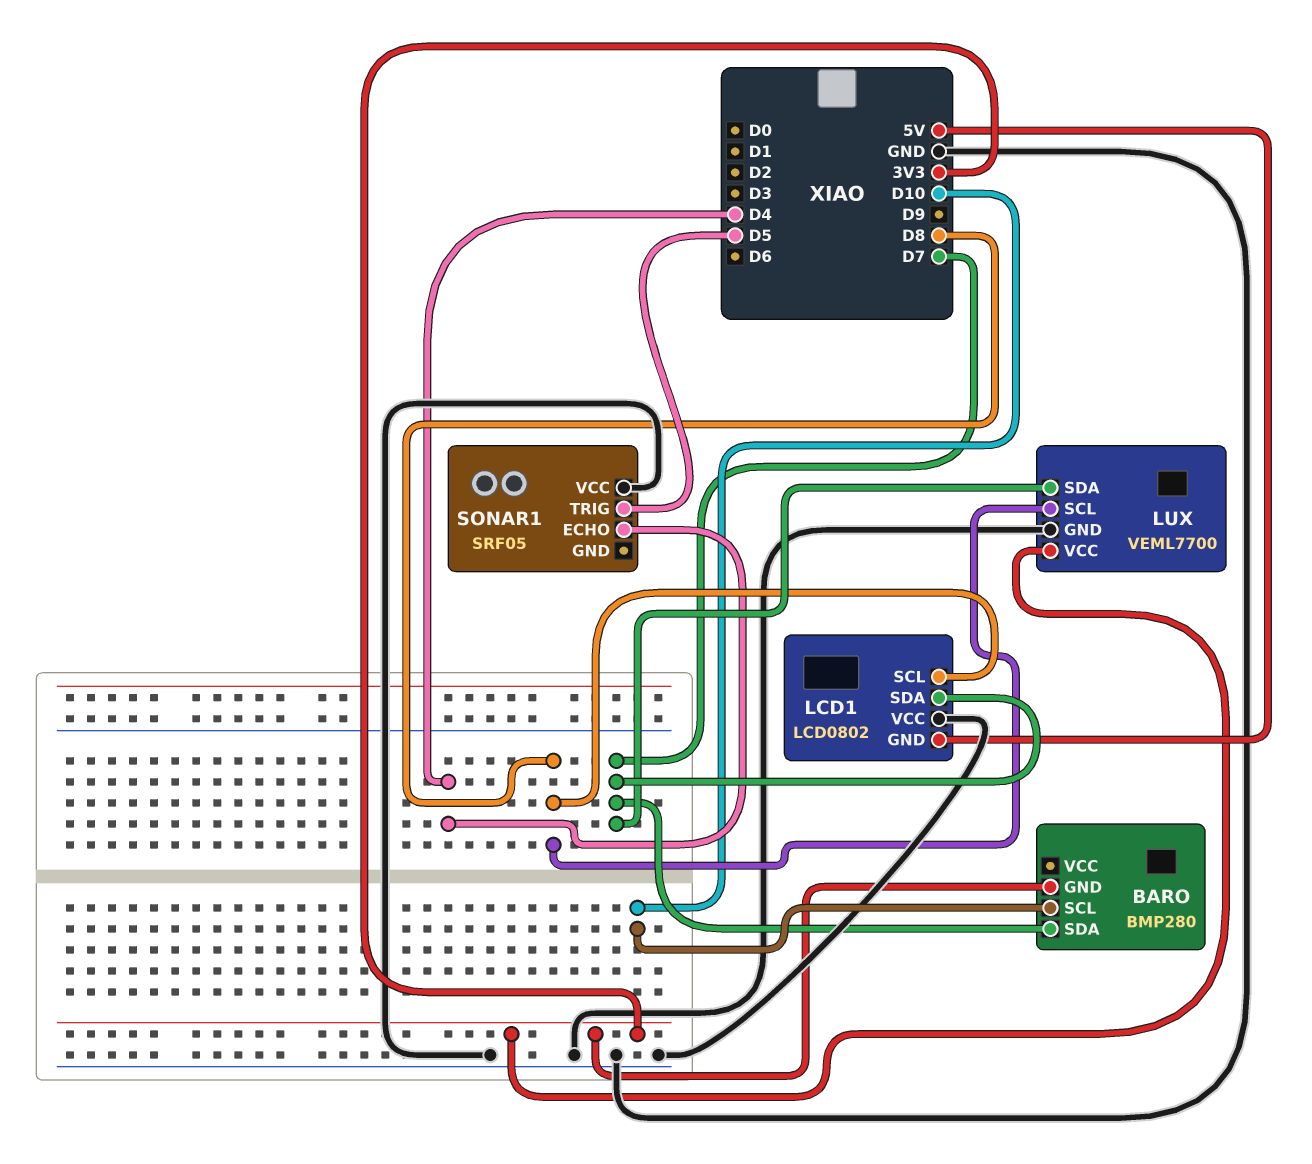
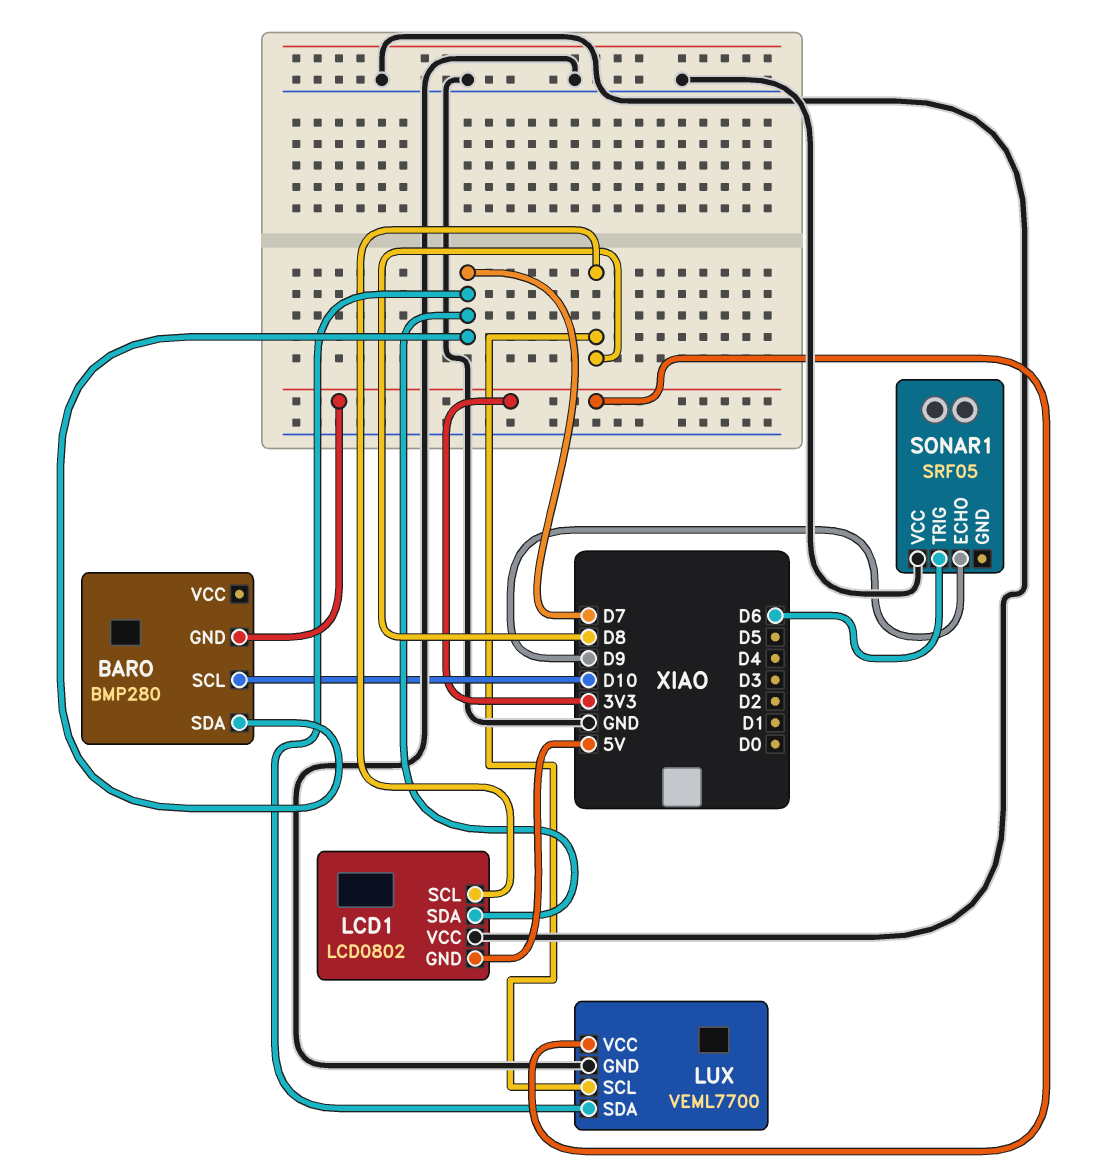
SONAR1 pin ECHO: D4 -> D9
SONAR1 pin TRIG: D5 -> D6

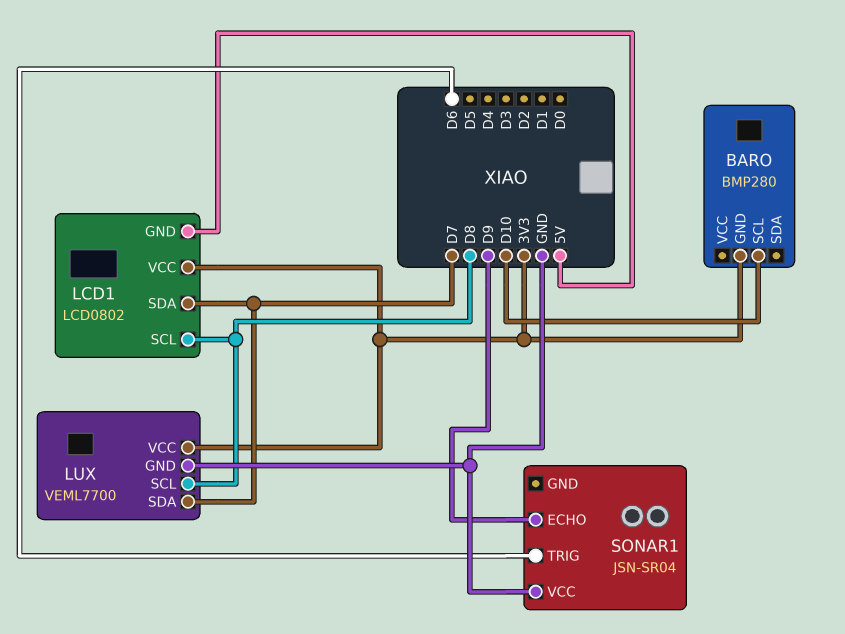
BARO pin SDA: D7 -> none
LCD1 pin VCC: GND -> 3V3
SONAR1: SRF05 -> JSN-SR04

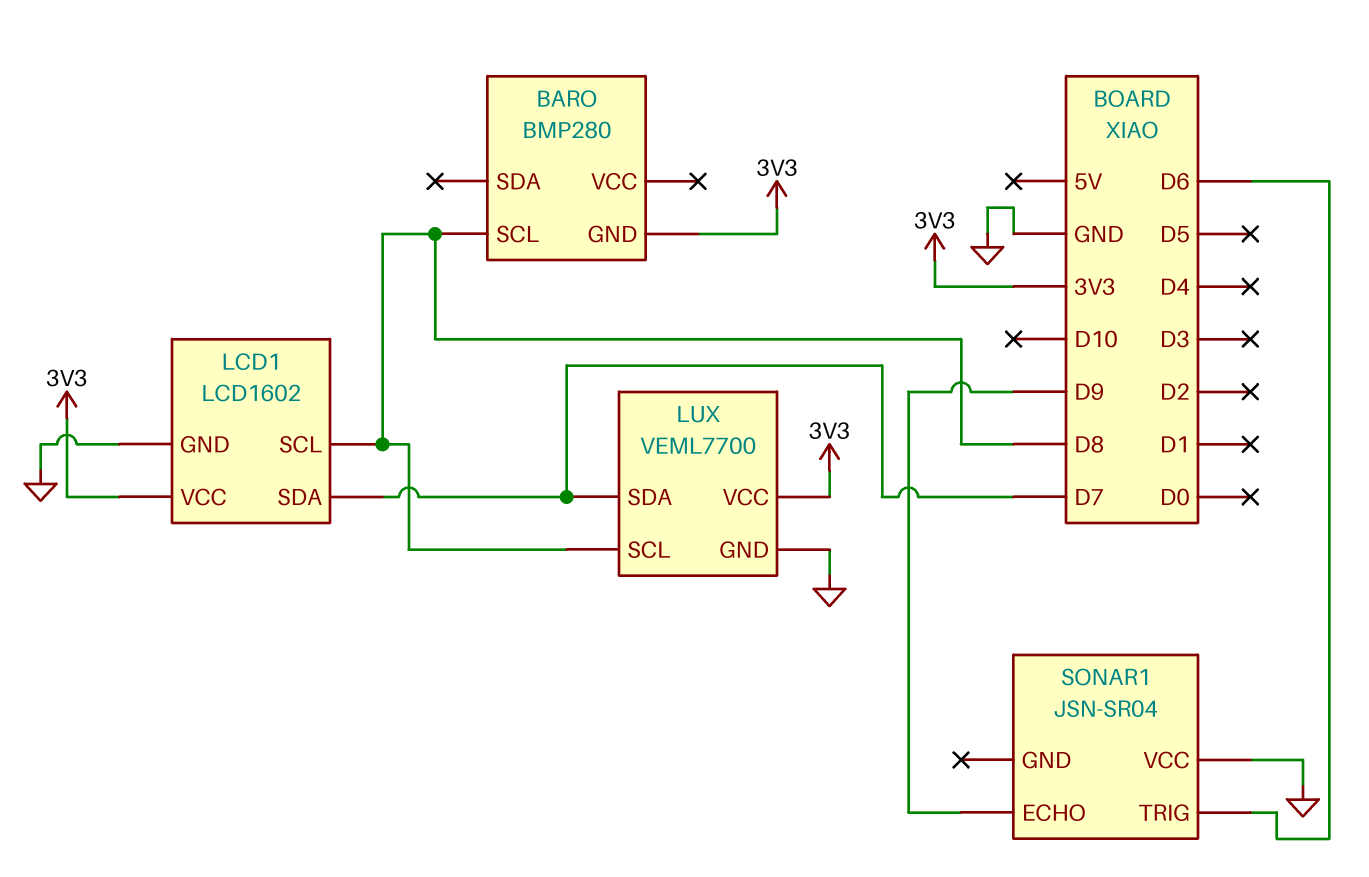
BARO pin SCL: D10 -> D8
LCD1: LCD0802 -> LCD1602
LCD1 pin GND: 5V -> GND

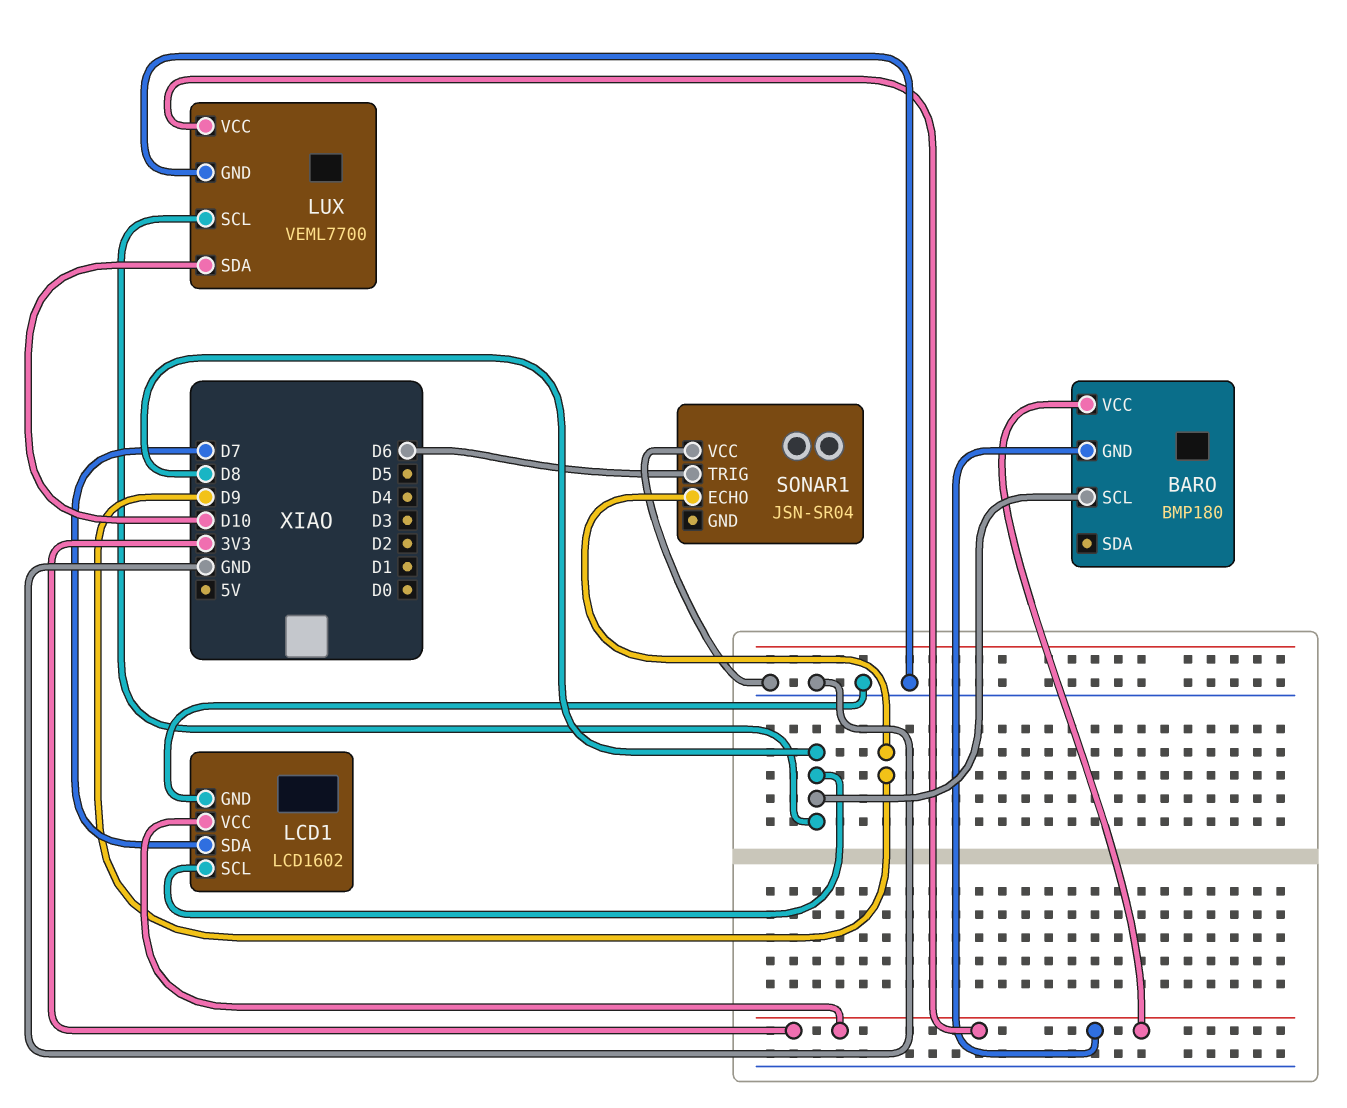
BARO: BMP280 -> BMP180
BARO pin VCC: none -> 3V3
LUX pin SDA: D7 -> D10

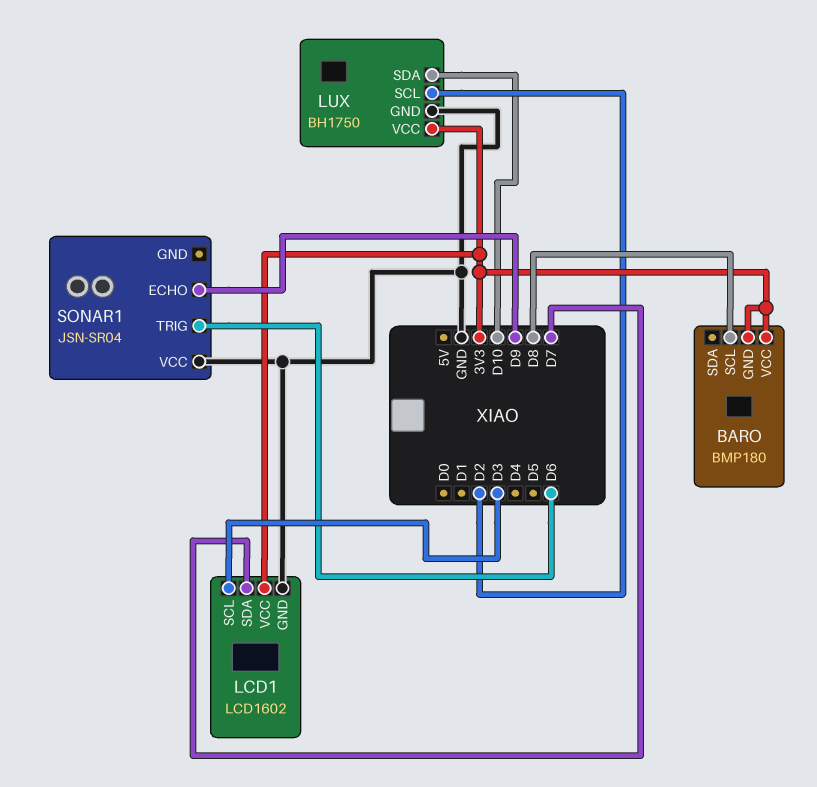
LCD1 pin SCL: D8 -> D3
LUX: VEML7700 -> BH1750
LUX pin SCL: D8 -> D2

